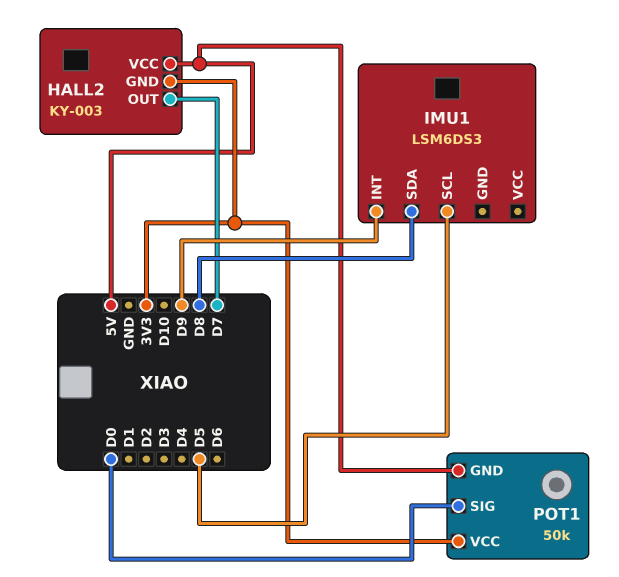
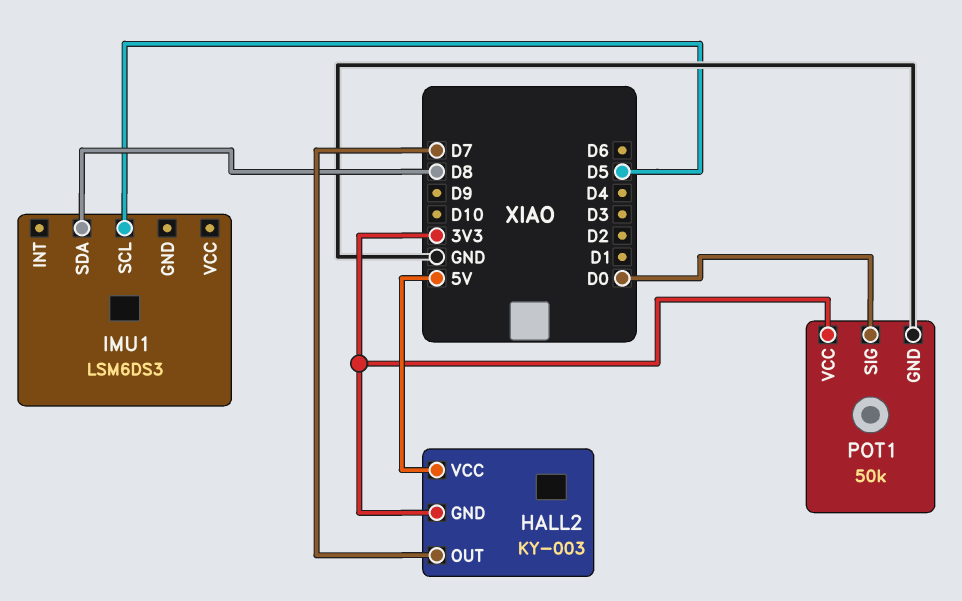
IMU1 pin INT: D9 -> none
POT1 pin GND: 5V -> GND

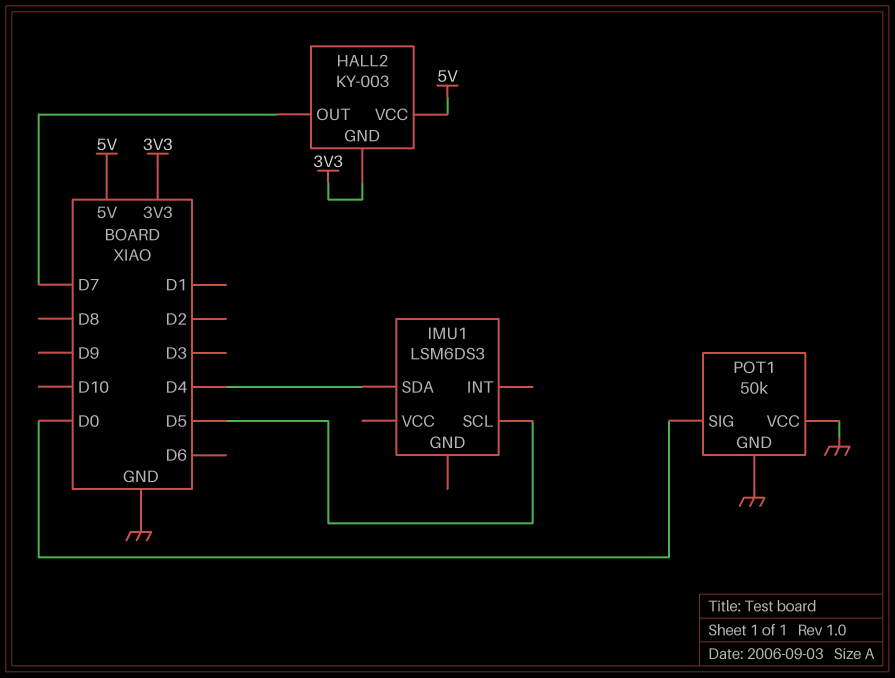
IMU1 pin SDA: D8 -> D4
POT1 pin VCC: 3V3 -> GND

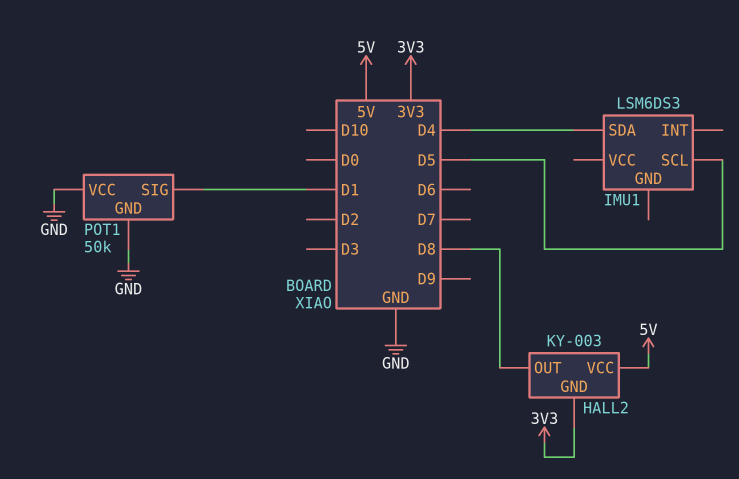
HALL2 pin OUT: D7 -> D8
POT1 pin SIG: D0 -> D1

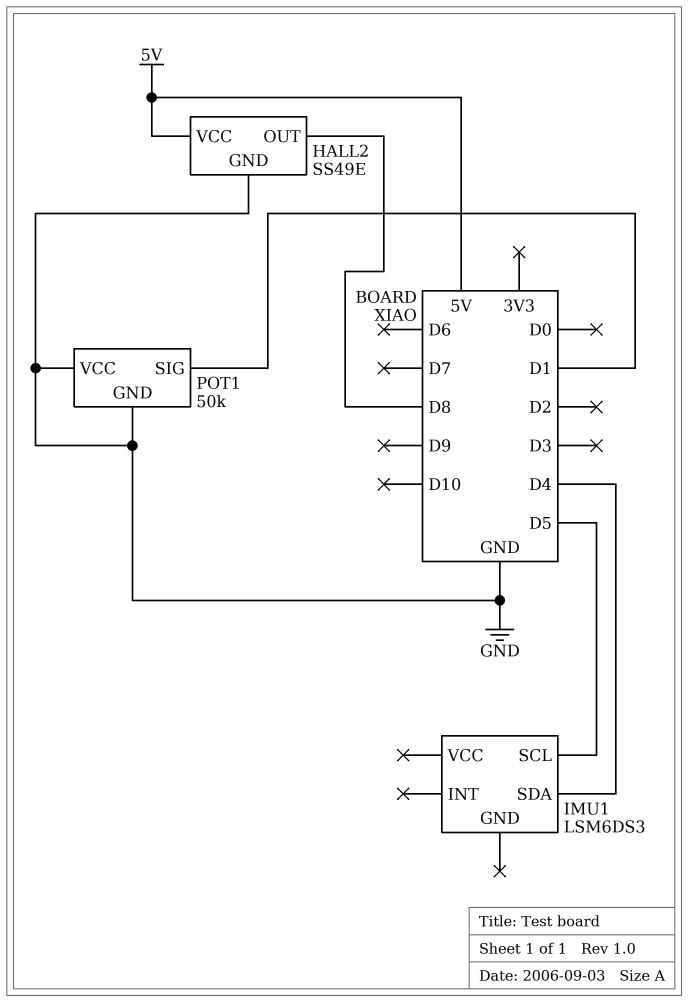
HALL2: KY-003 -> SS49E
HALL2 pin GND: 3V3 -> GND

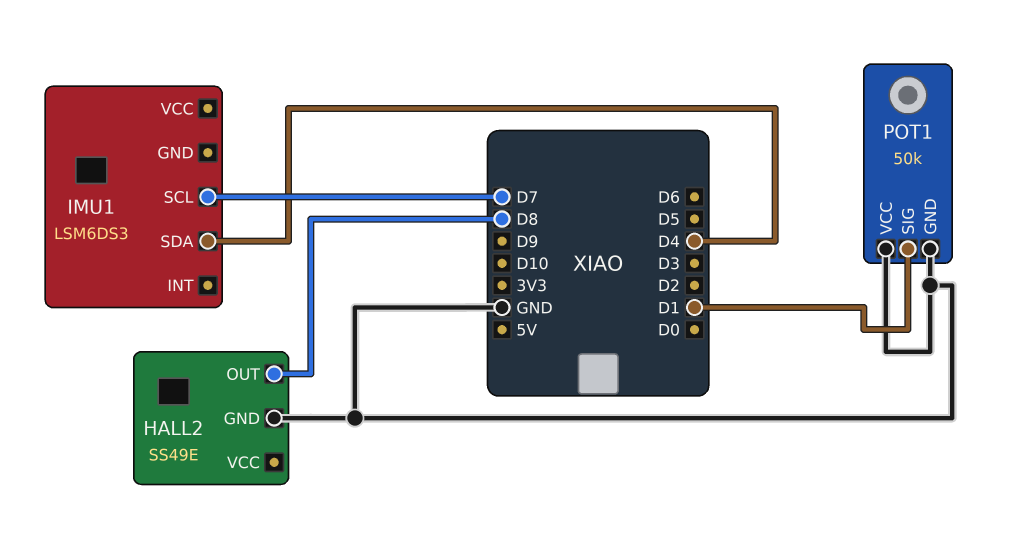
HALL2 pin VCC: 5V -> none
IMU1 pin SCL: D5 -> D7

